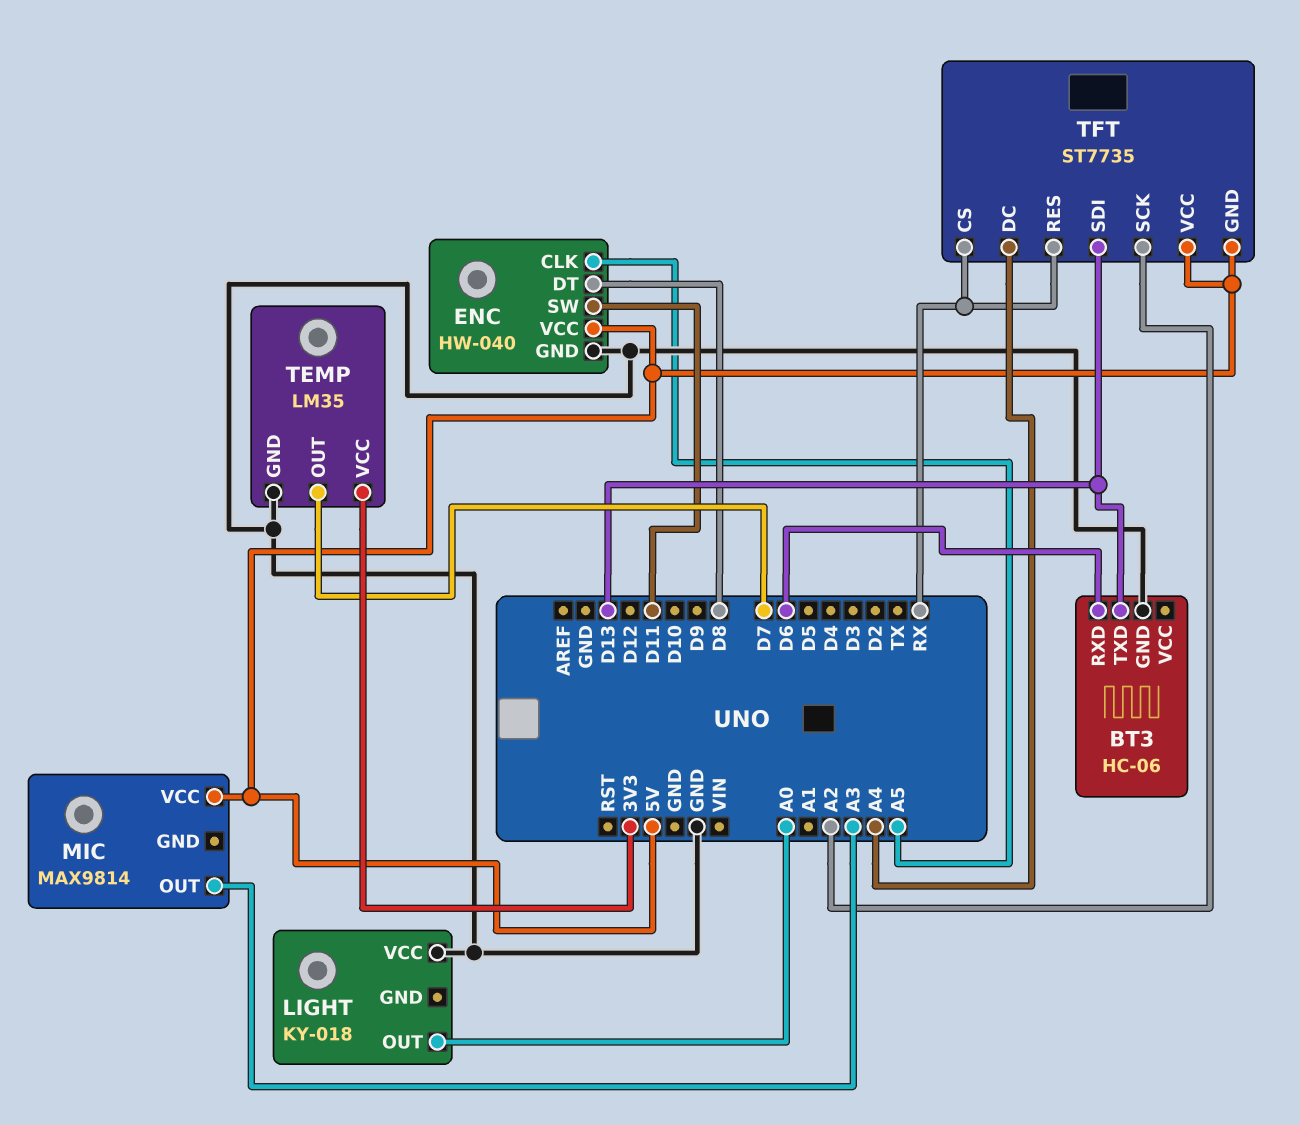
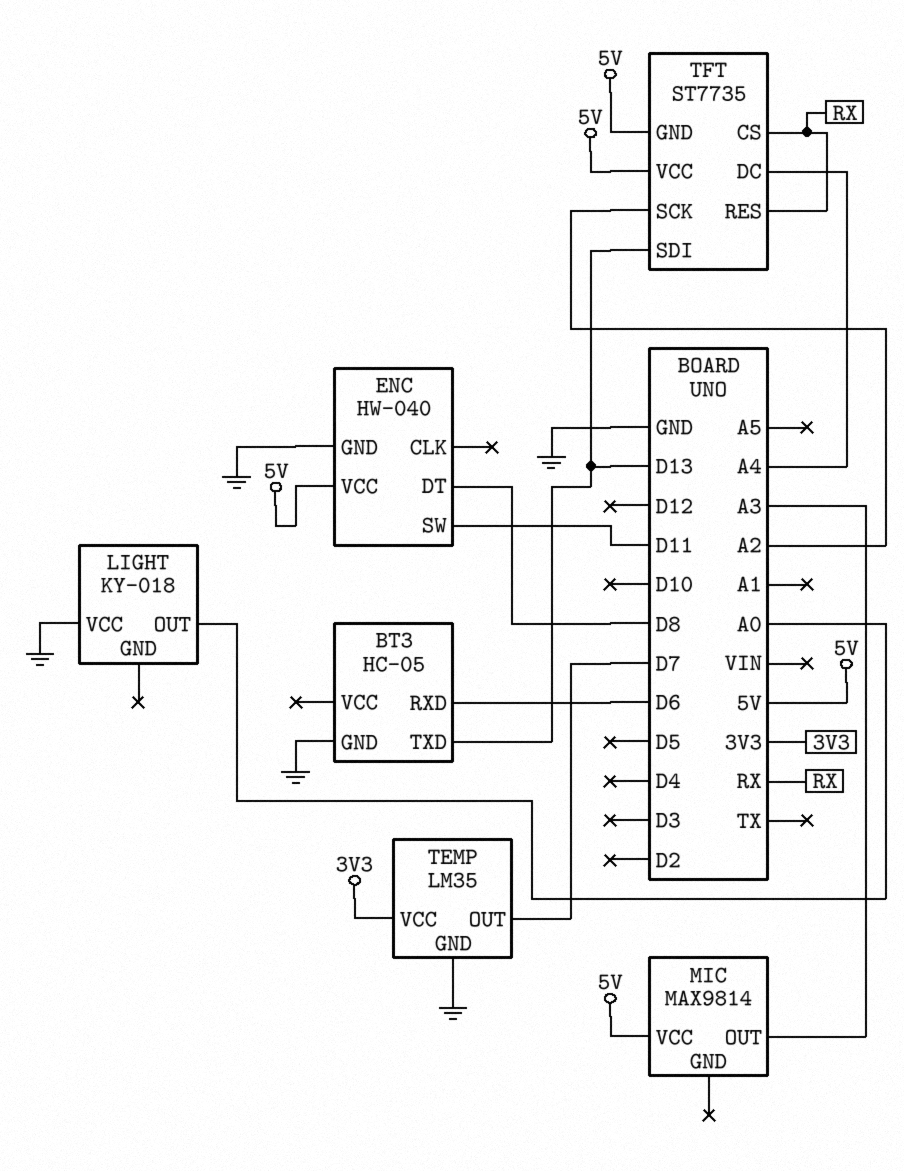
BT3: HC-06 -> HC-05
ENC pin CLK: A5 -> none

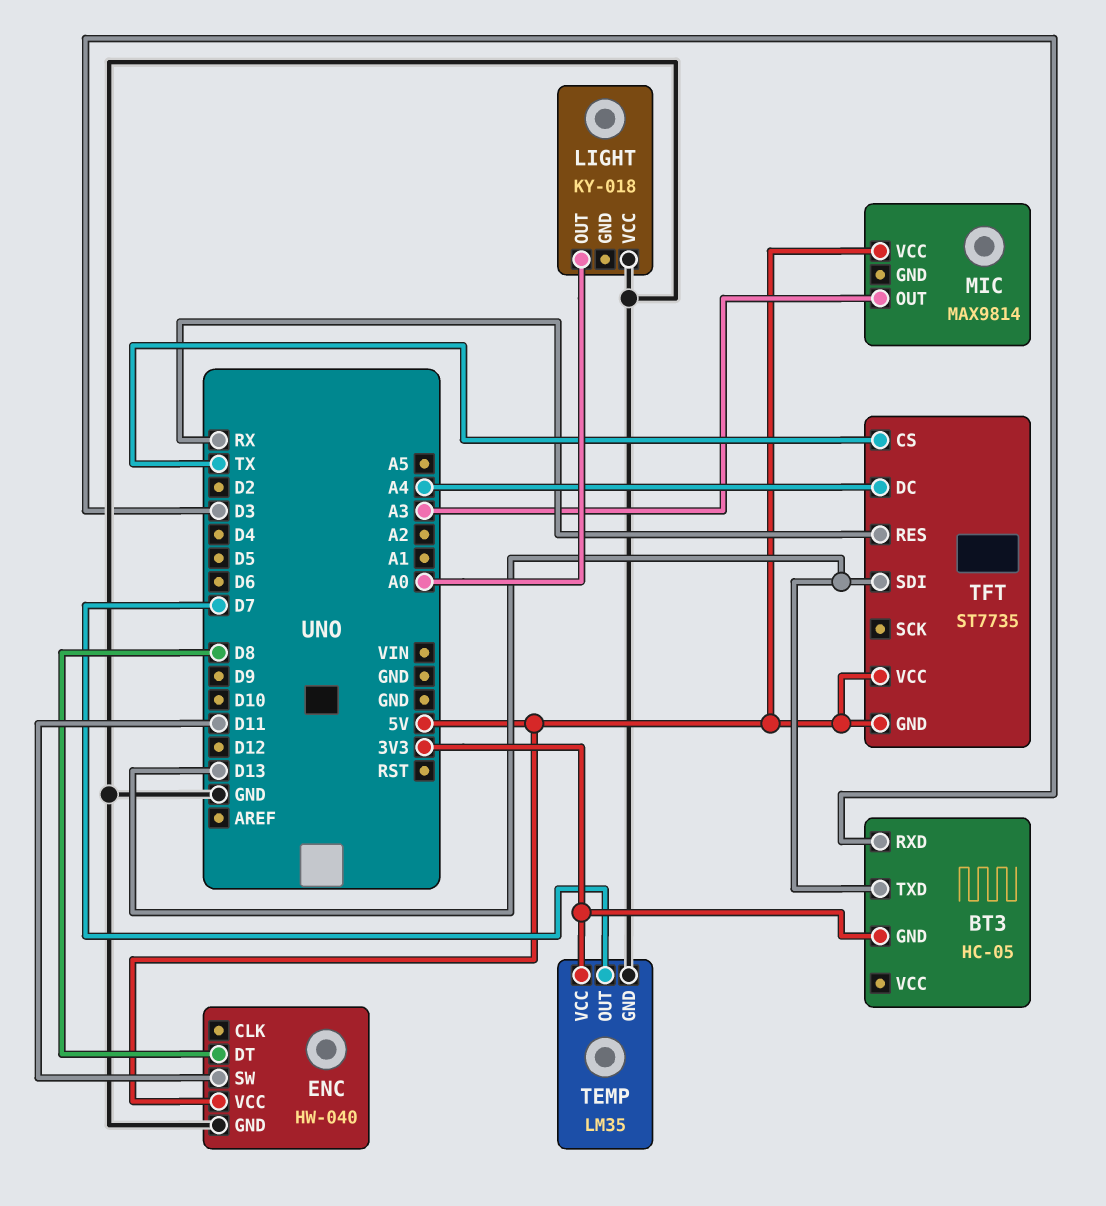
BT3 pin GND: GND -> 3V3
BT3 pin RXD: D6 -> D3
TFT pin CS: RX -> TX
TFT pin SCK: A2 -> none

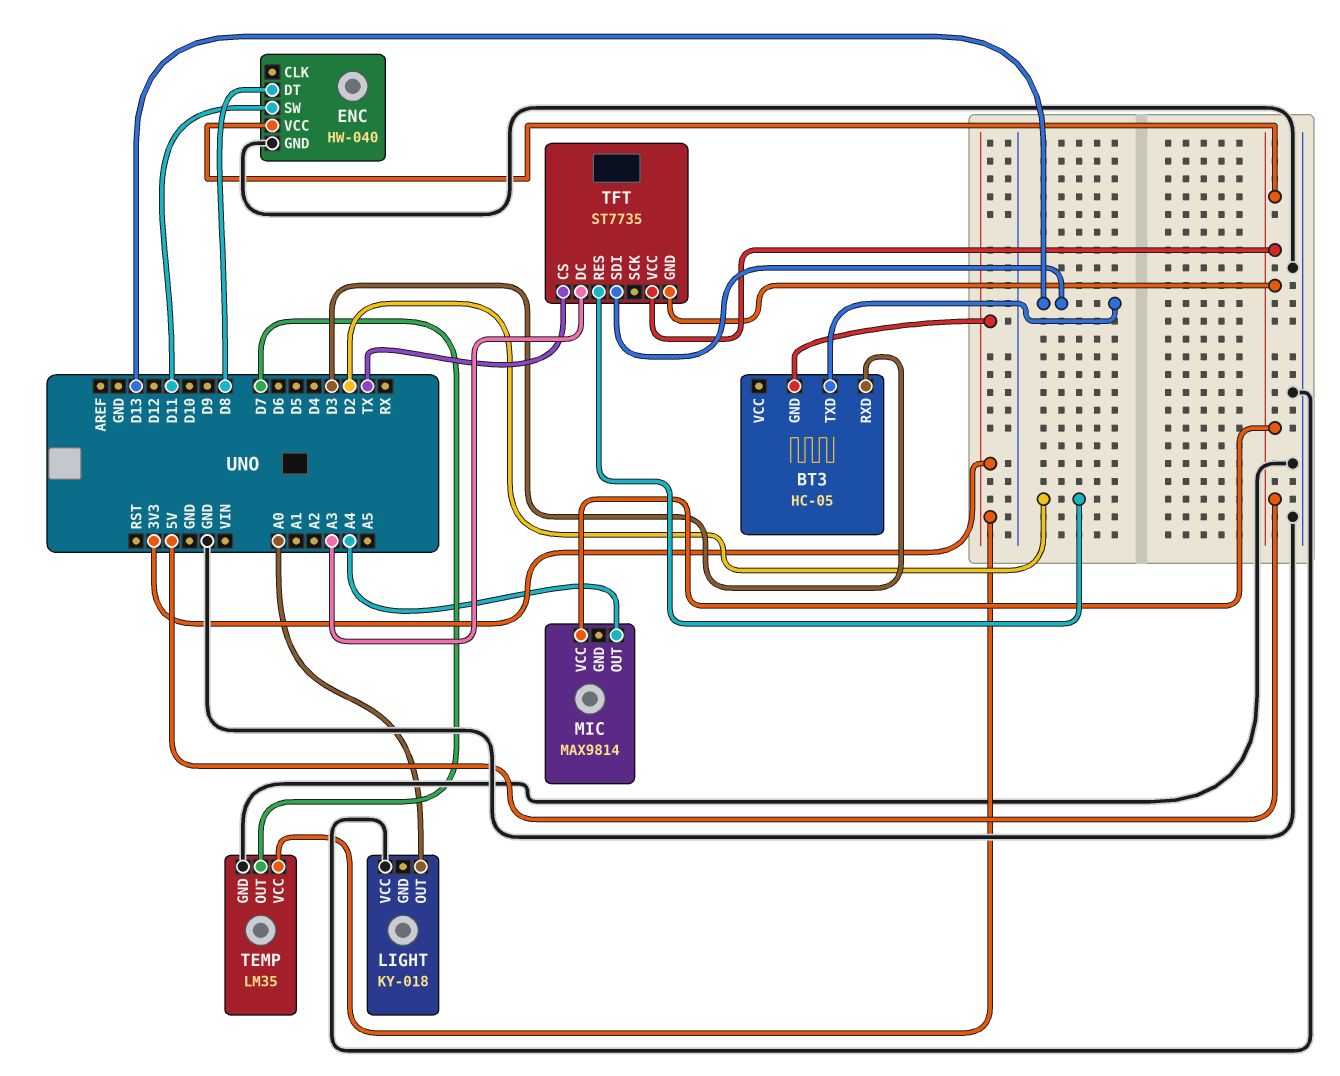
MIC pin OUT: A3 -> A4
TFT pin DC: A4 -> A3
TFT pin RES: RX -> D2

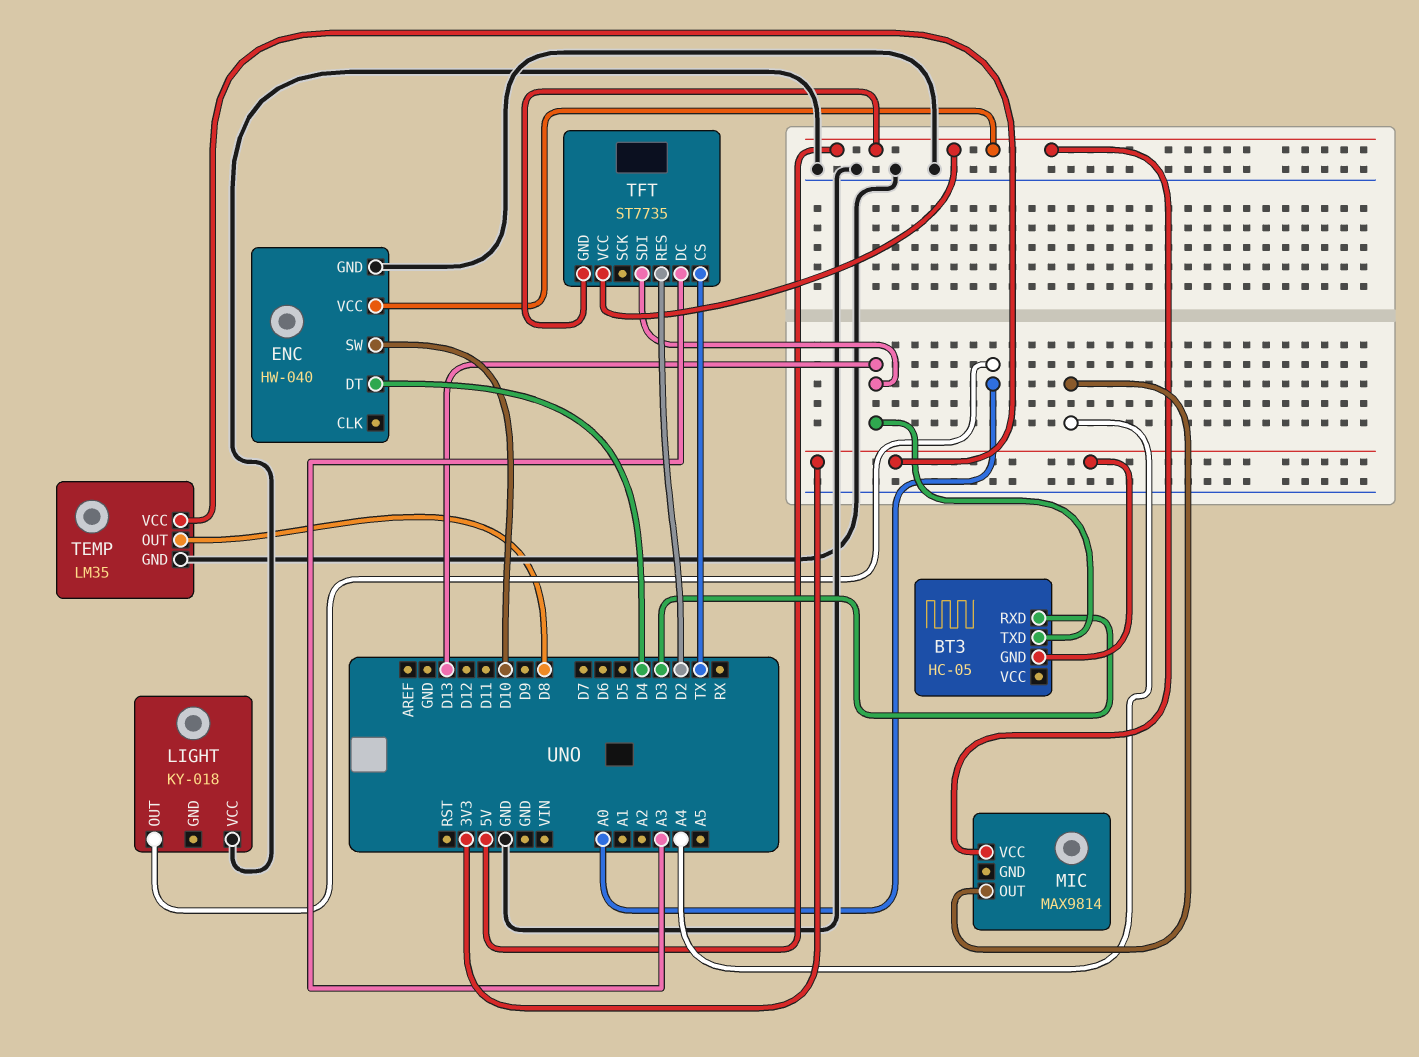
ENC pin DT: D8 -> D4
ENC pin SW: D11 -> D10
TEMP pin OUT: D7 -> D8

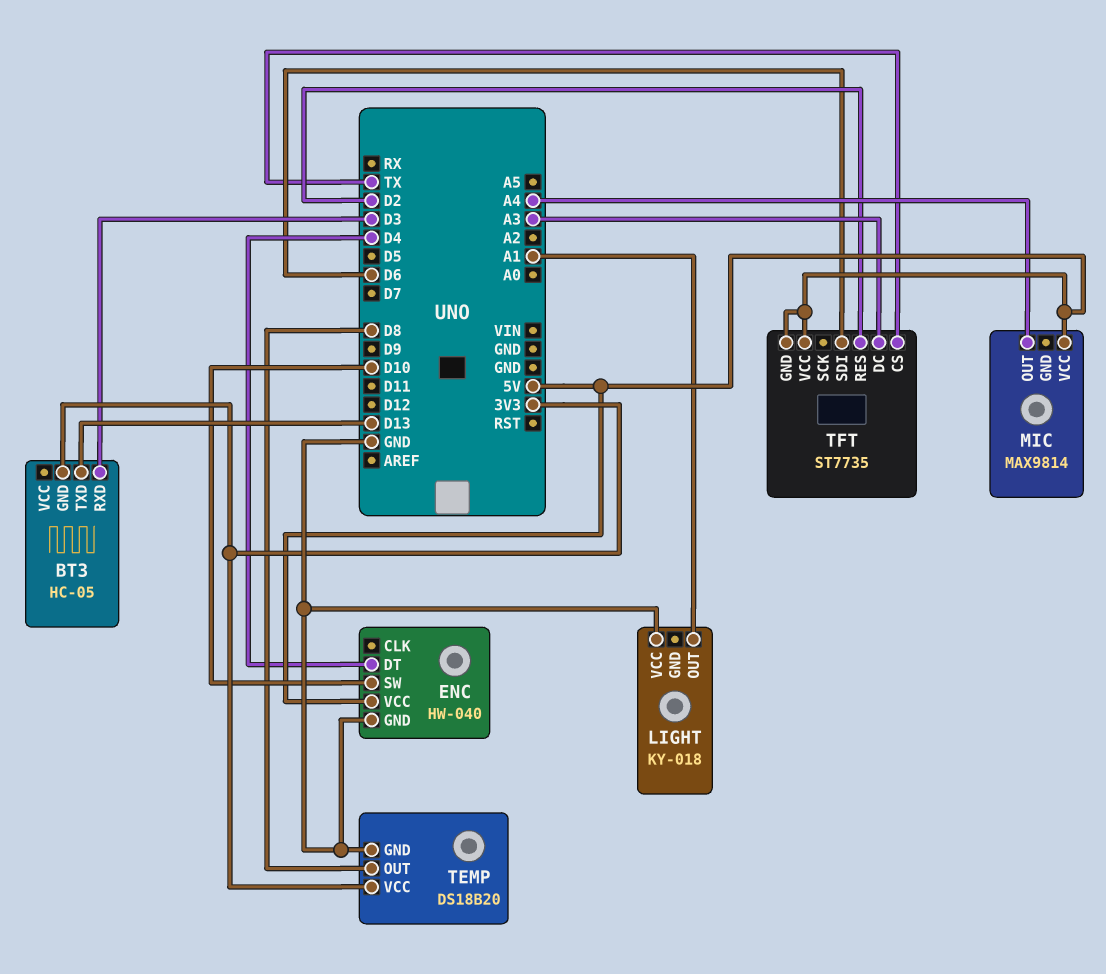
LIGHT pin OUT: A0 -> A1
TEMP: LM35 -> DS18B20
TFT pin SDI: D13 -> D6

